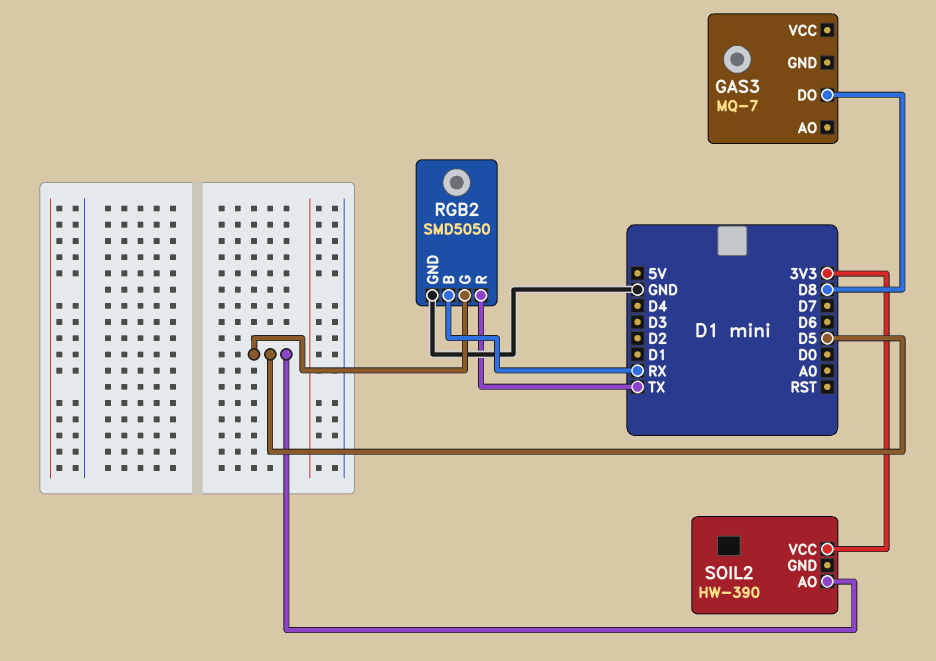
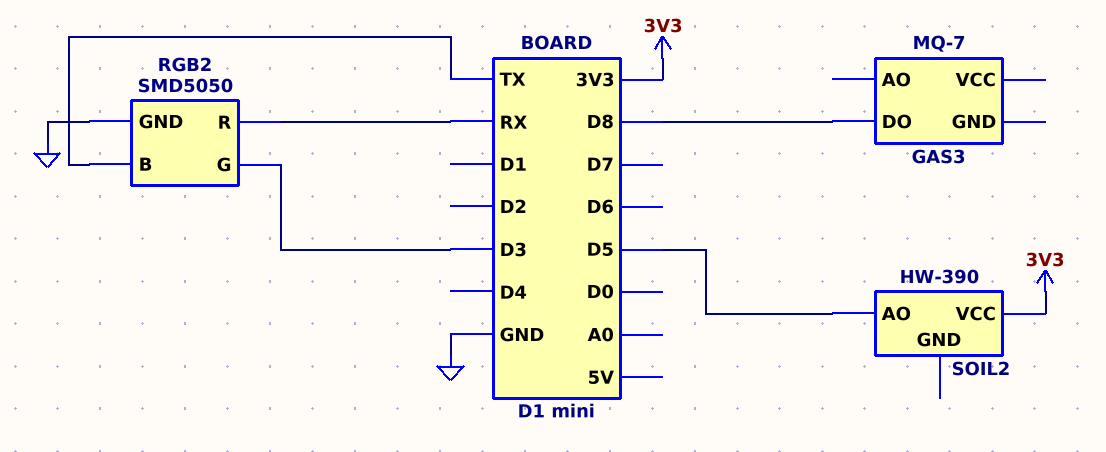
RGB2 pin B: RX -> TX
RGB2 pin G: D5 -> D3
RGB2 pin R: TX -> RX

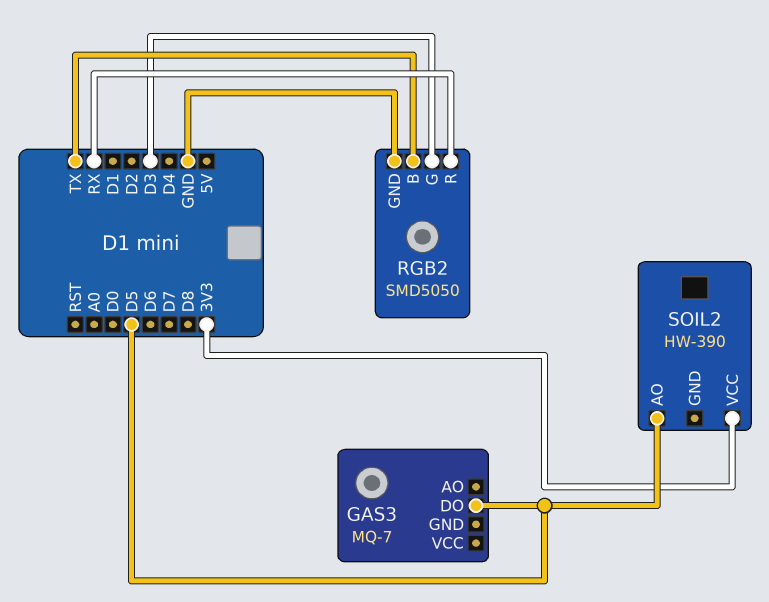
GAS3 pin DO: D8 -> D5

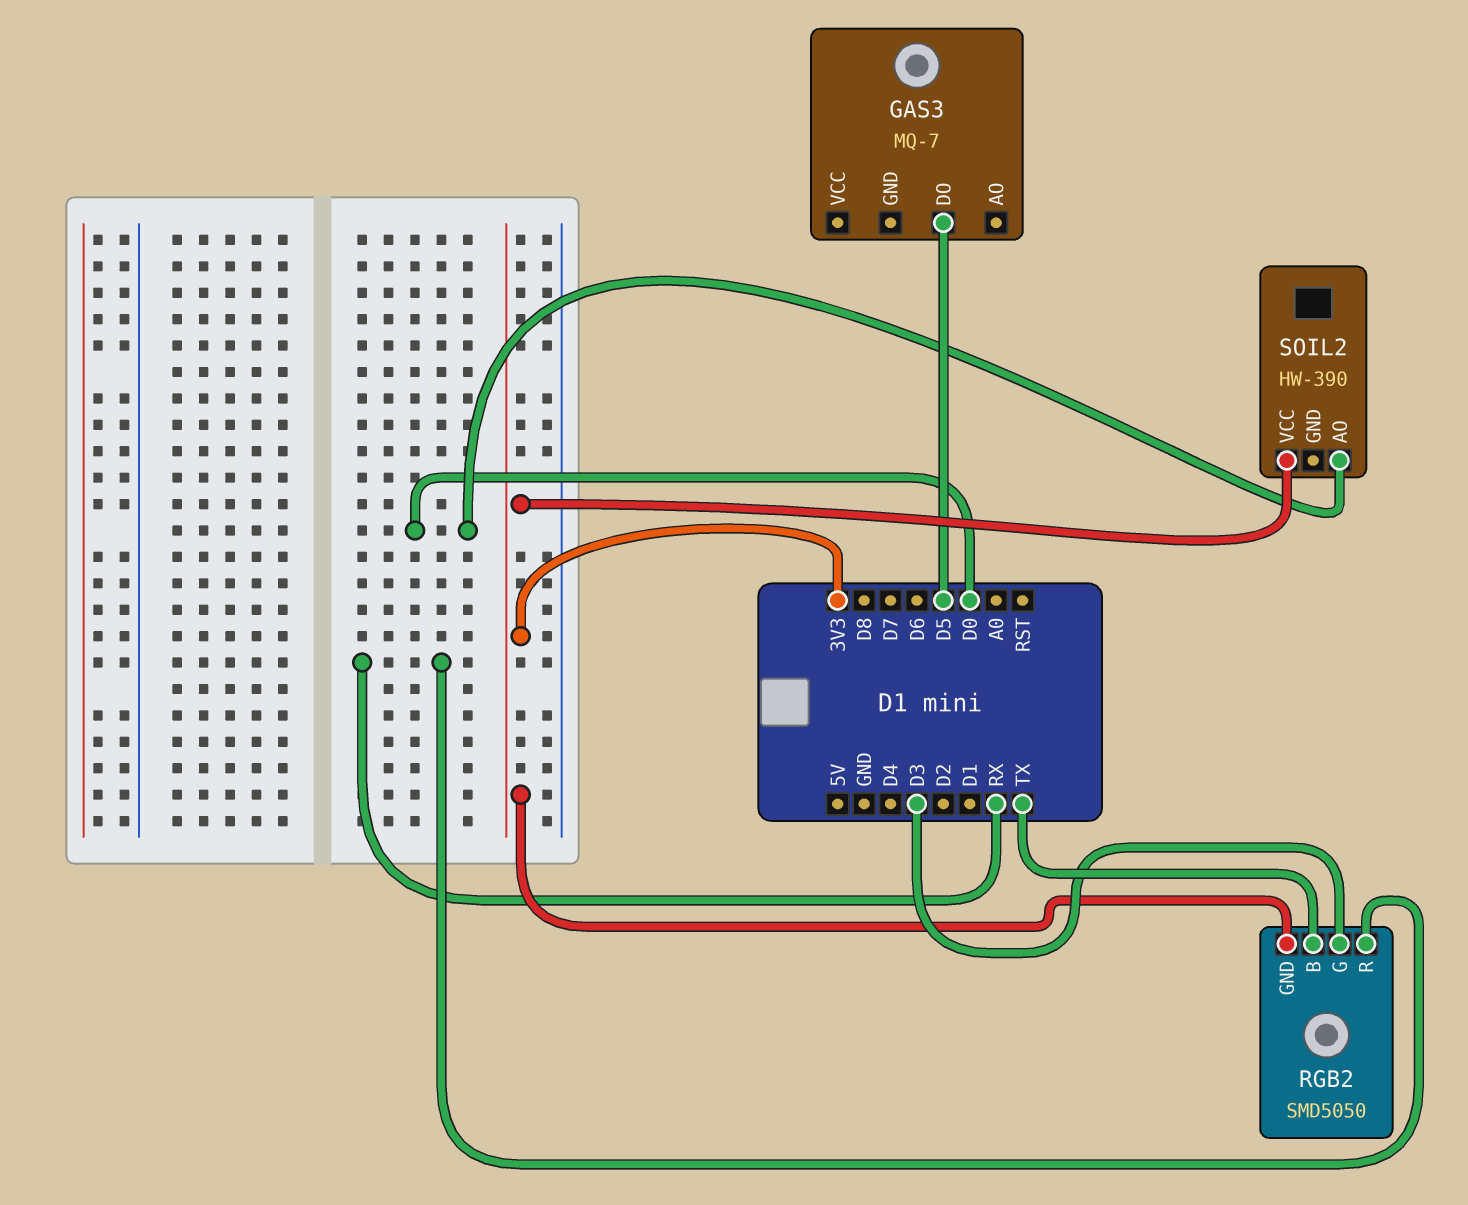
RGB2 pin GND: GND -> 3V3
SOIL2 pin AO: D5 -> D0

